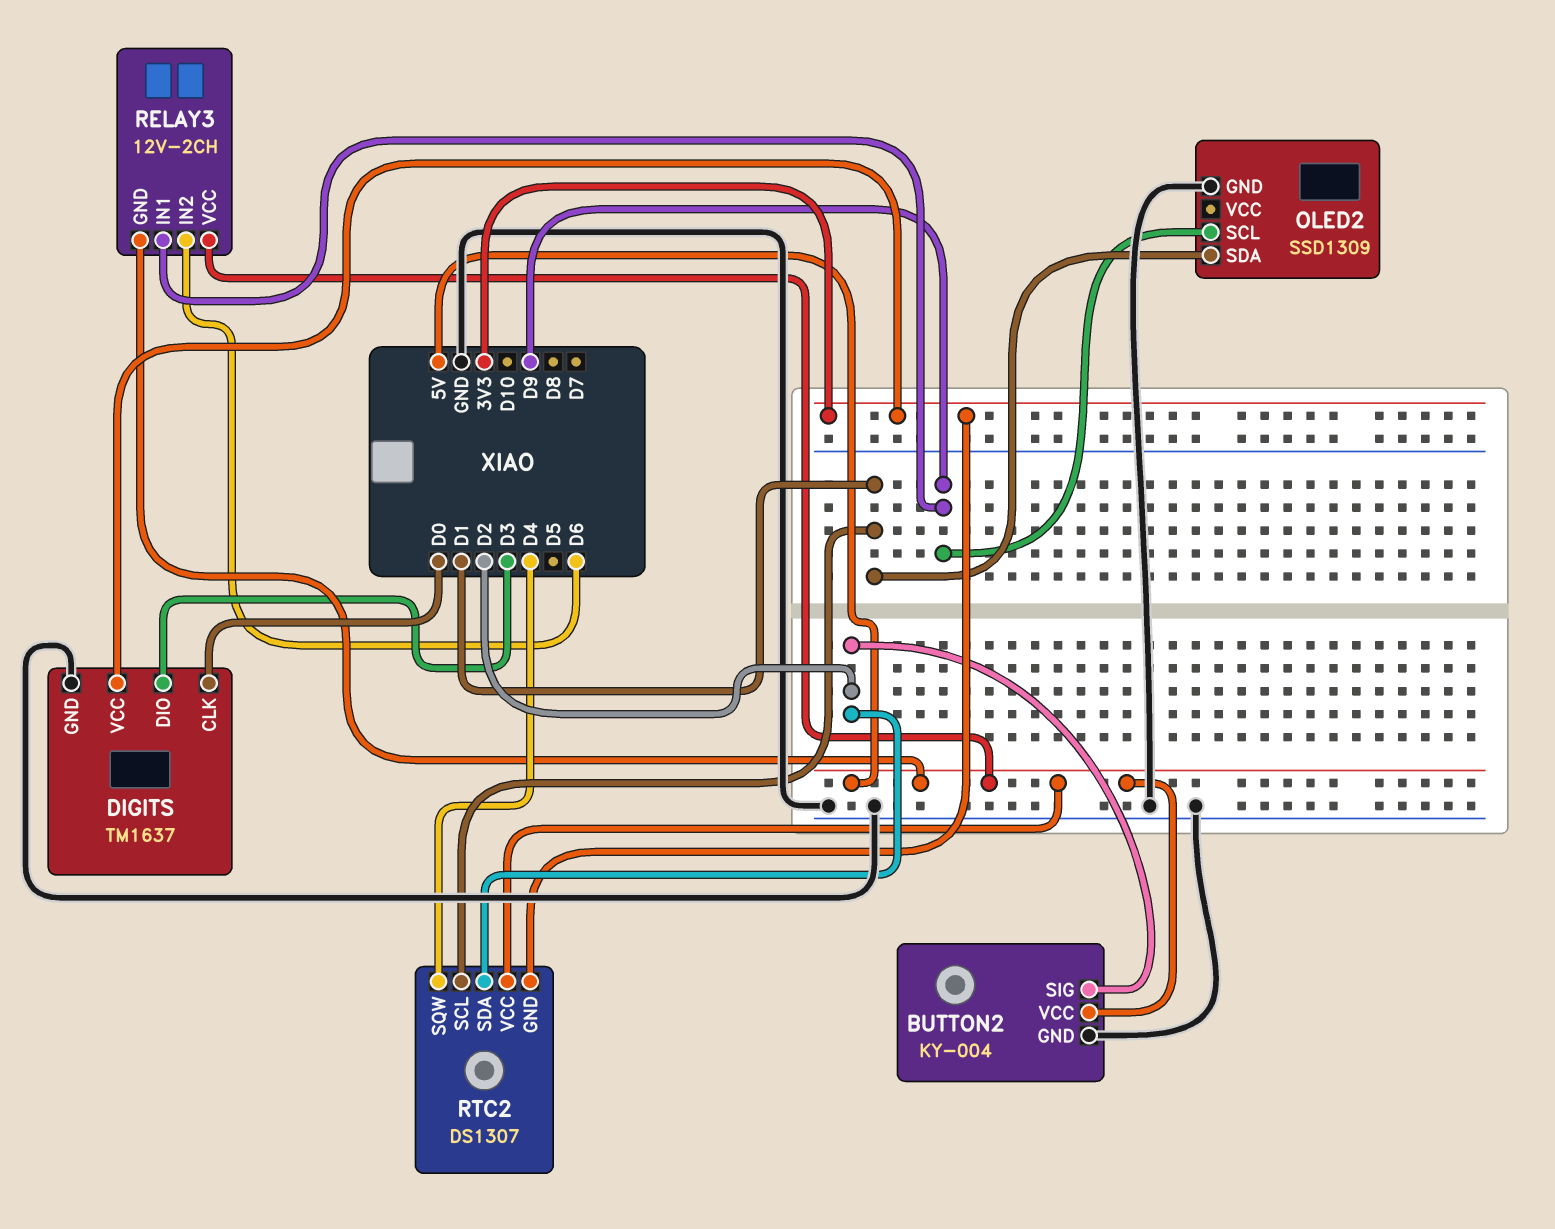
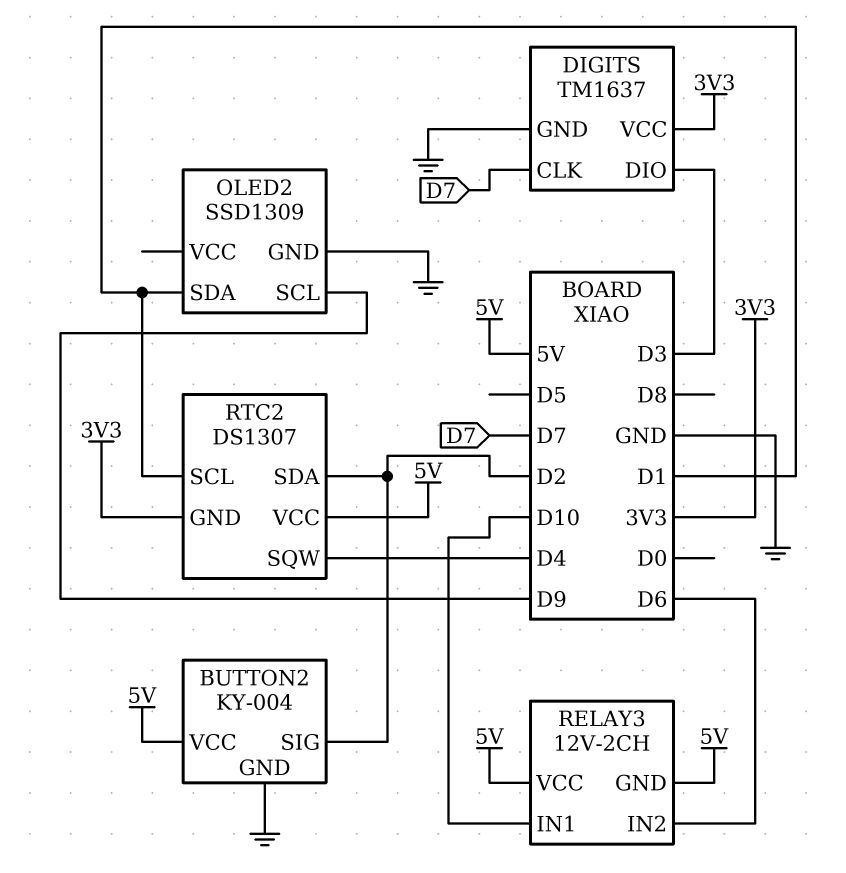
DIGITS pin CLK: D0 -> D7
RELAY3 pin IN1: D9 -> D10

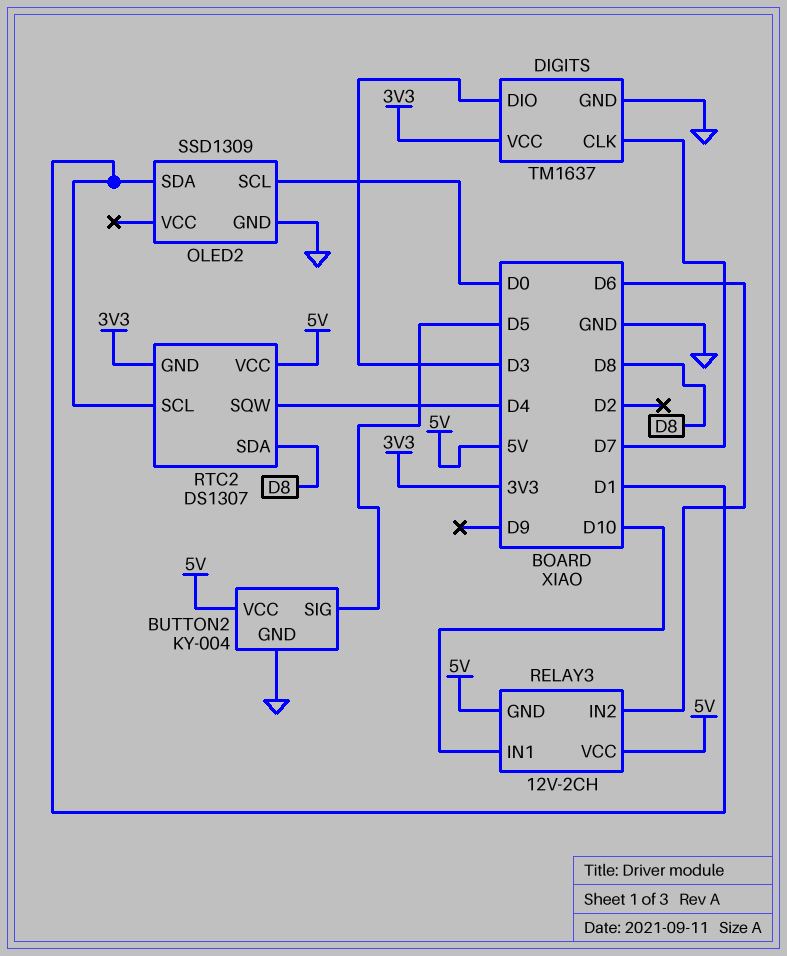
BUTTON2 pin SIG: D2 -> D5
OLED2 pin SCL: D9 -> D0
RTC2 pin SDA: D2 -> D8

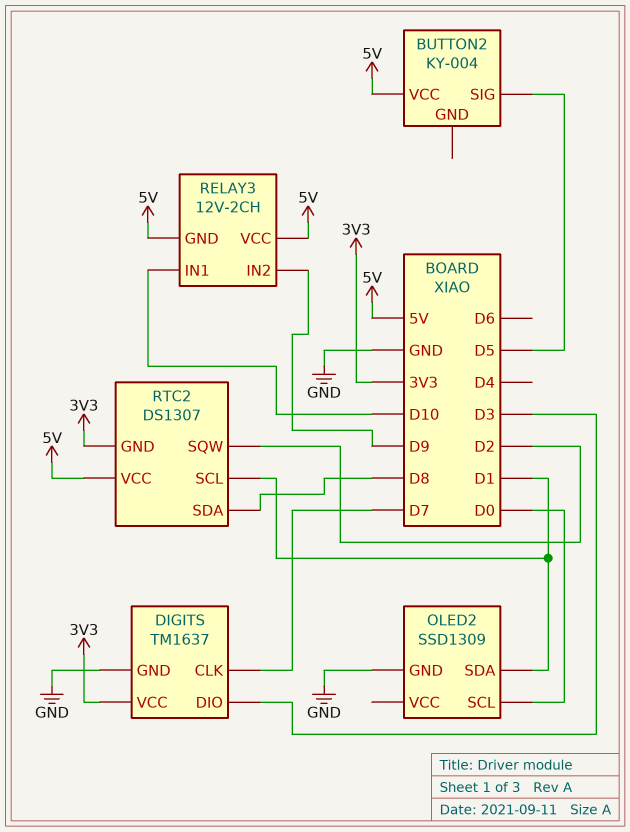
BUTTON2 pin GND: GND -> none
RELAY3 pin IN2: D6 -> D9
RTC2 pin SQW: D4 -> D2

